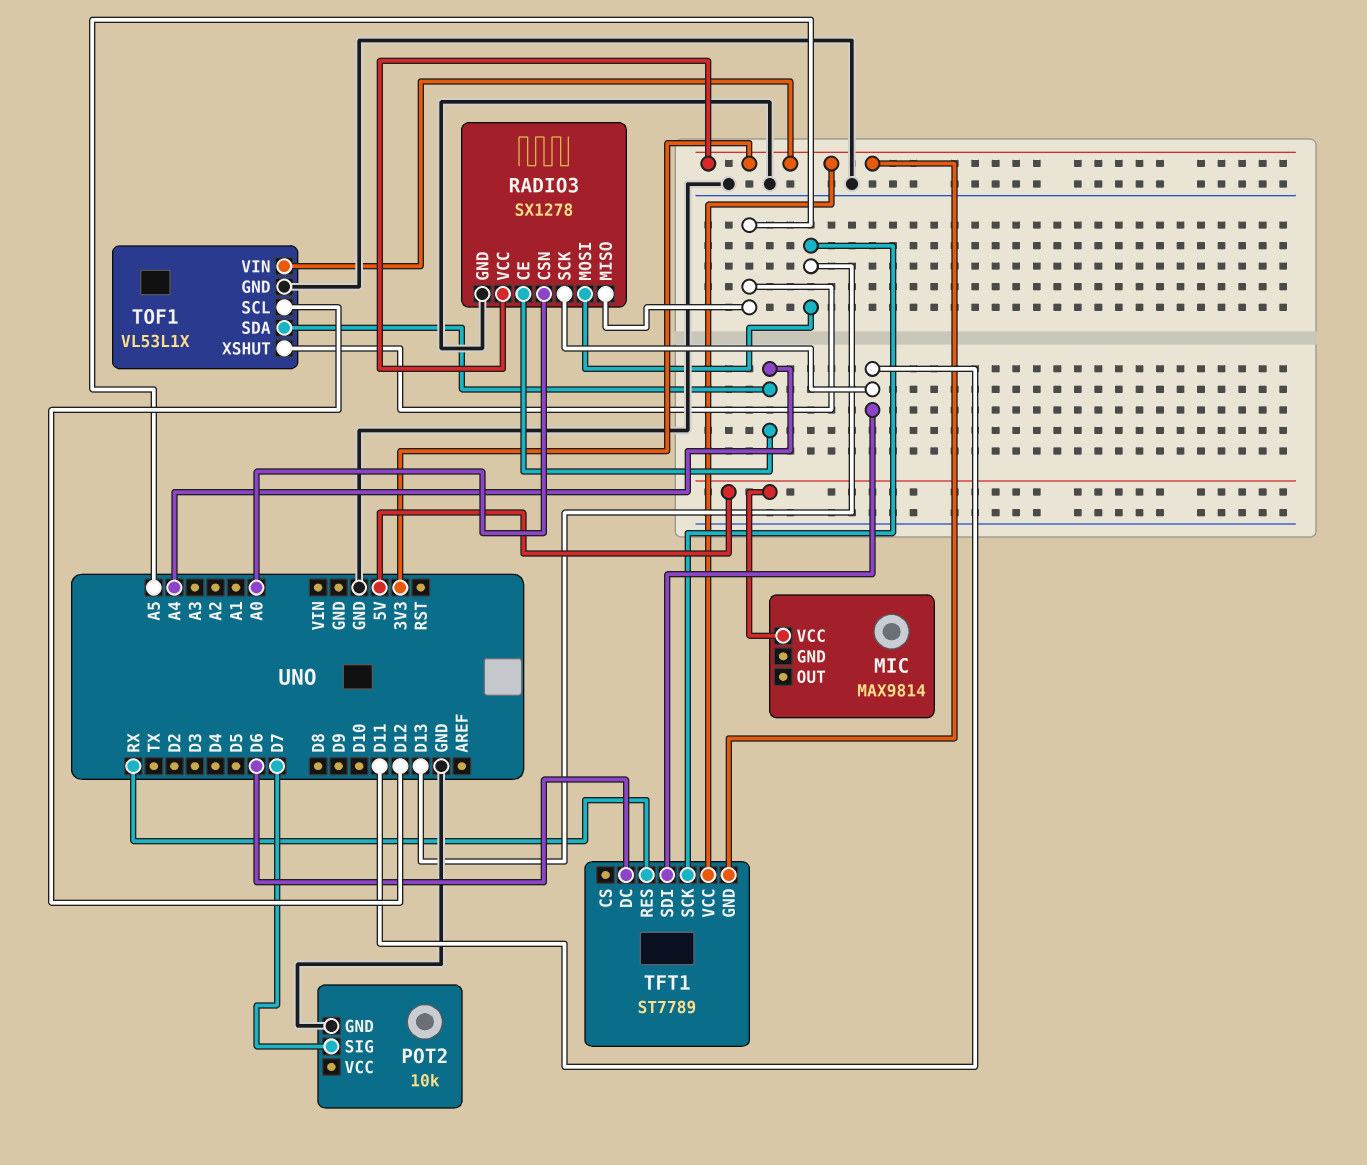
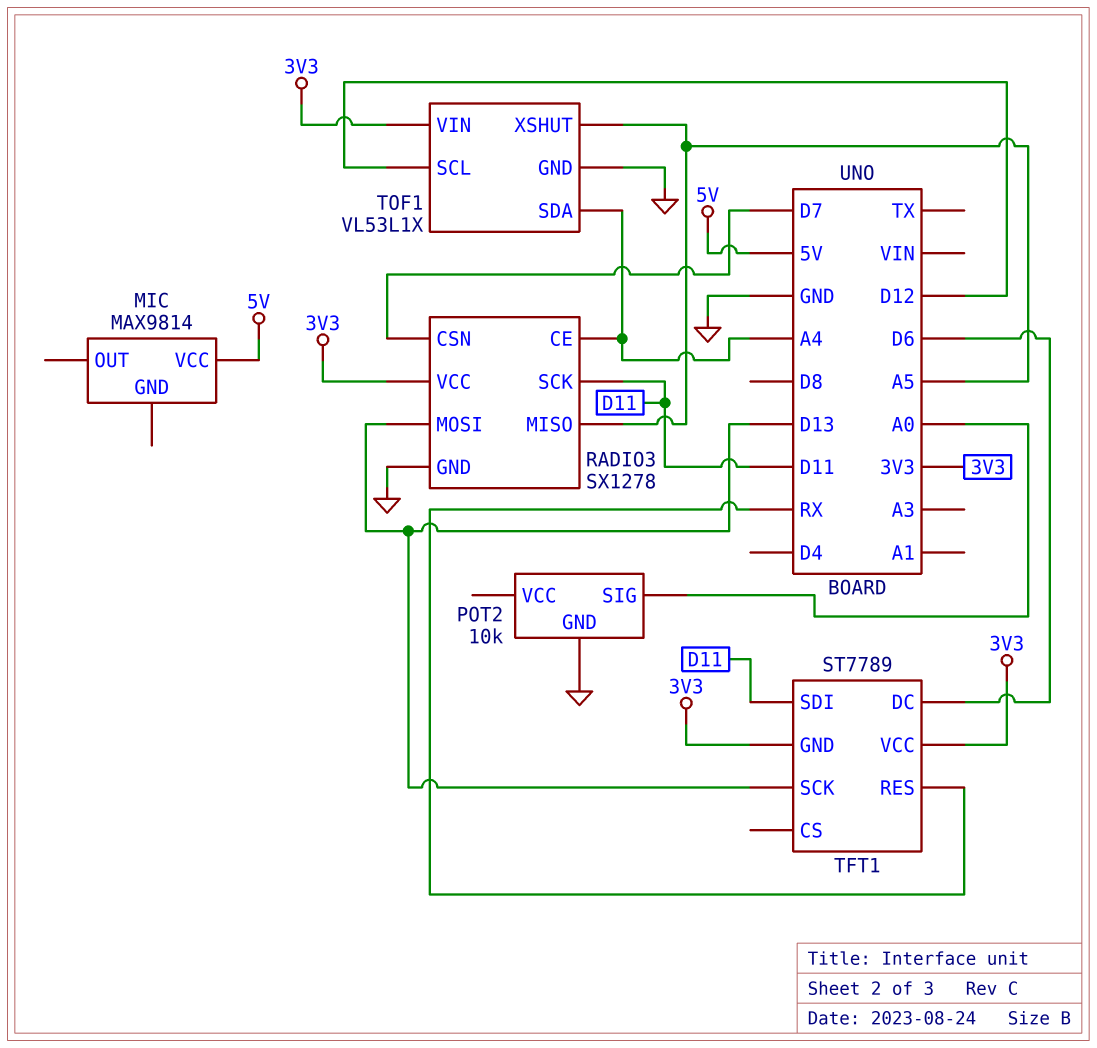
POT2 pin SIG: D7 -> A0
RADIO3 pin CSN: A0 -> D7

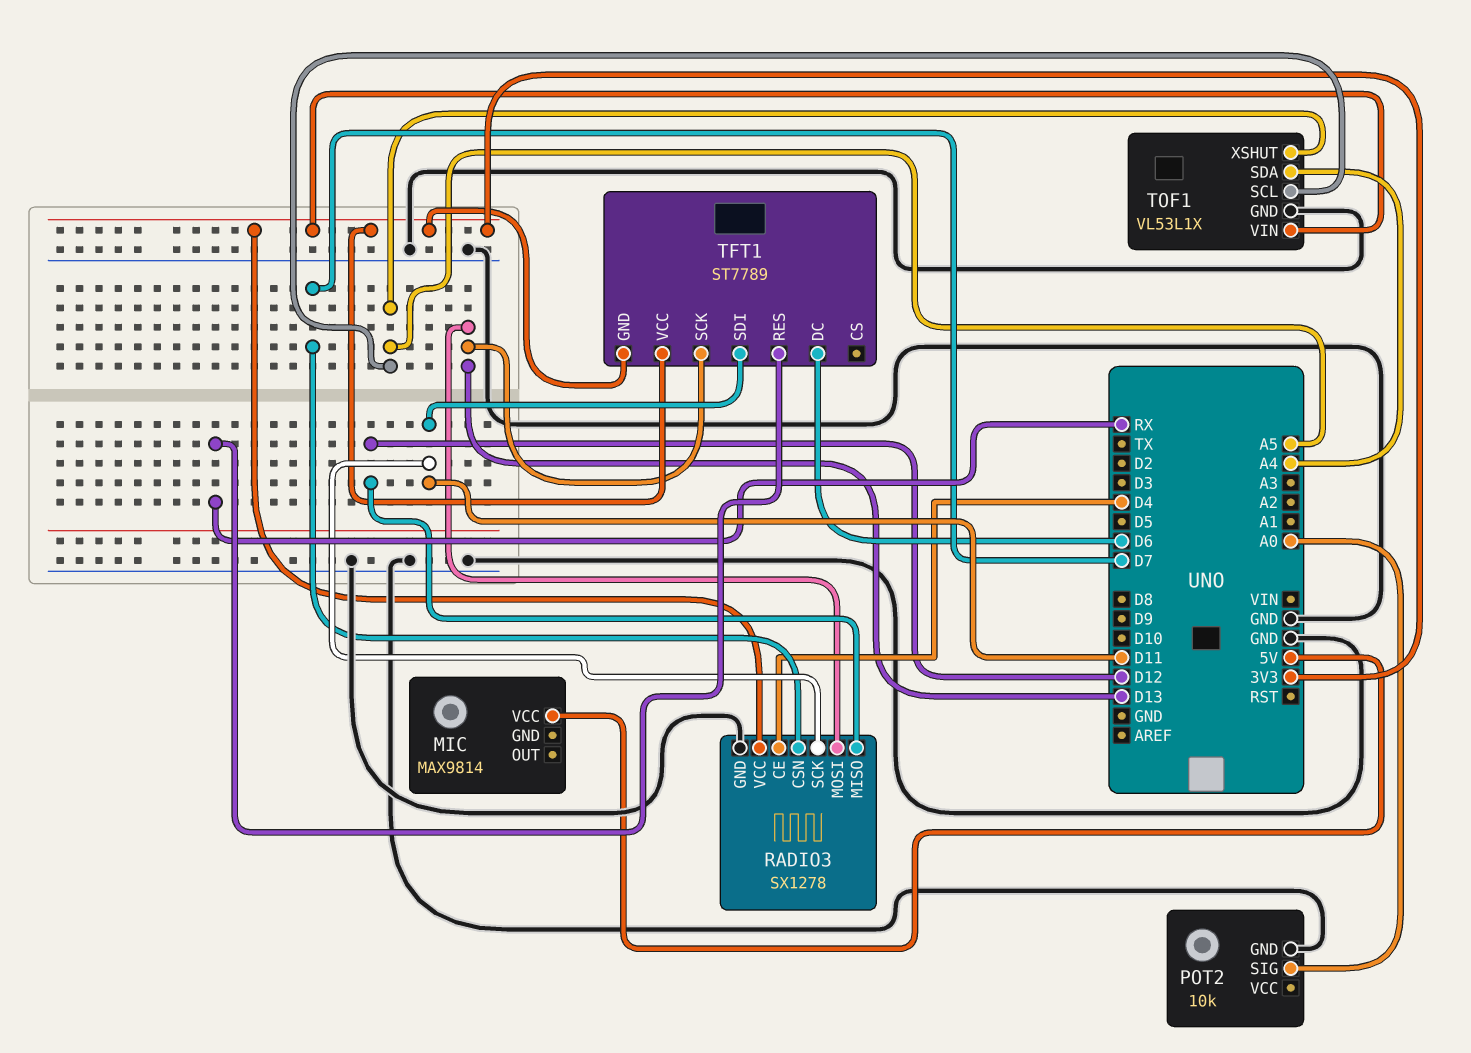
RADIO3 pin CE: A4 -> D4
RADIO3 pin MISO: A5 -> D12
TOF1 pin SCL: D12 -> A5

